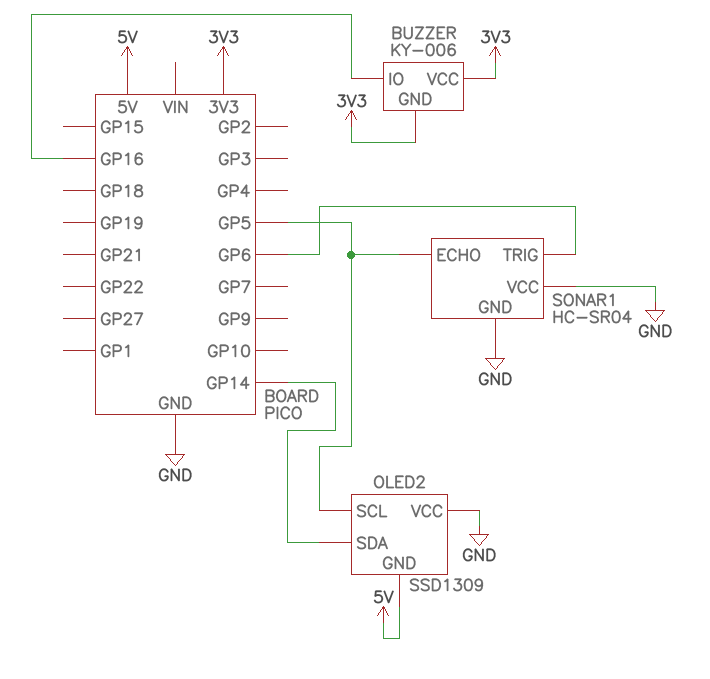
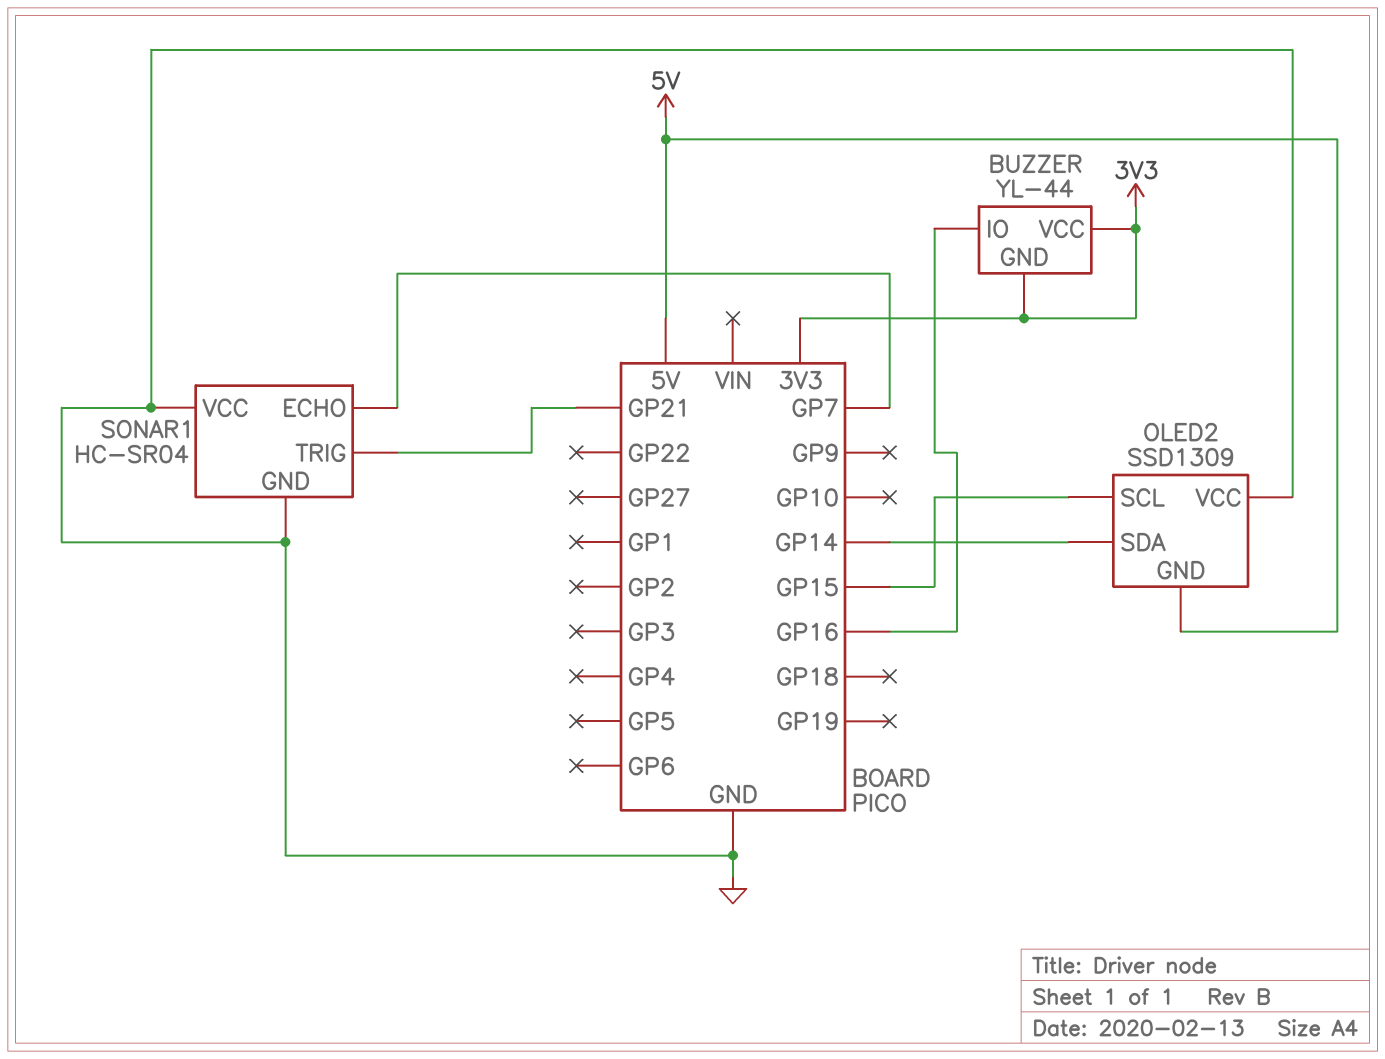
BUZZER: KY-006 -> YL-44
OLED2 pin SCL: GP5 -> GP15
SONAR1 pin ECHO: GP5 -> GP7
SONAR1 pin TRIG: GP6 -> GP21

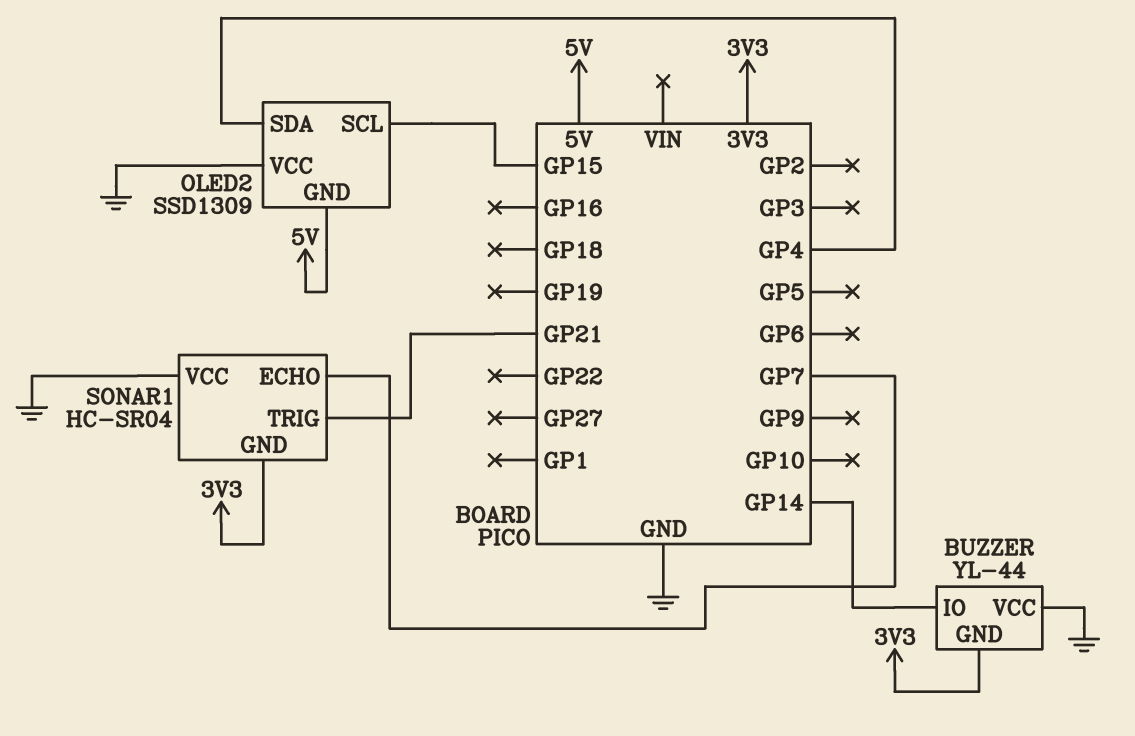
BUZZER pin IO: GP16 -> GP14
BUZZER pin VCC: 3V3 -> GND
OLED2 pin SDA: GP14 -> GP4
SONAR1 pin GND: GND -> 3V3

